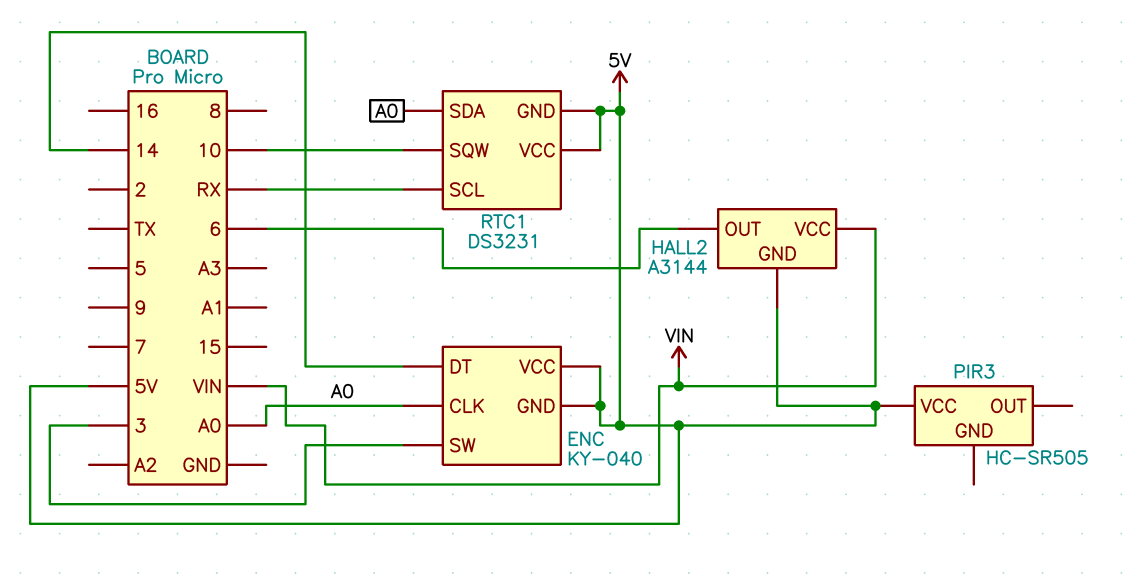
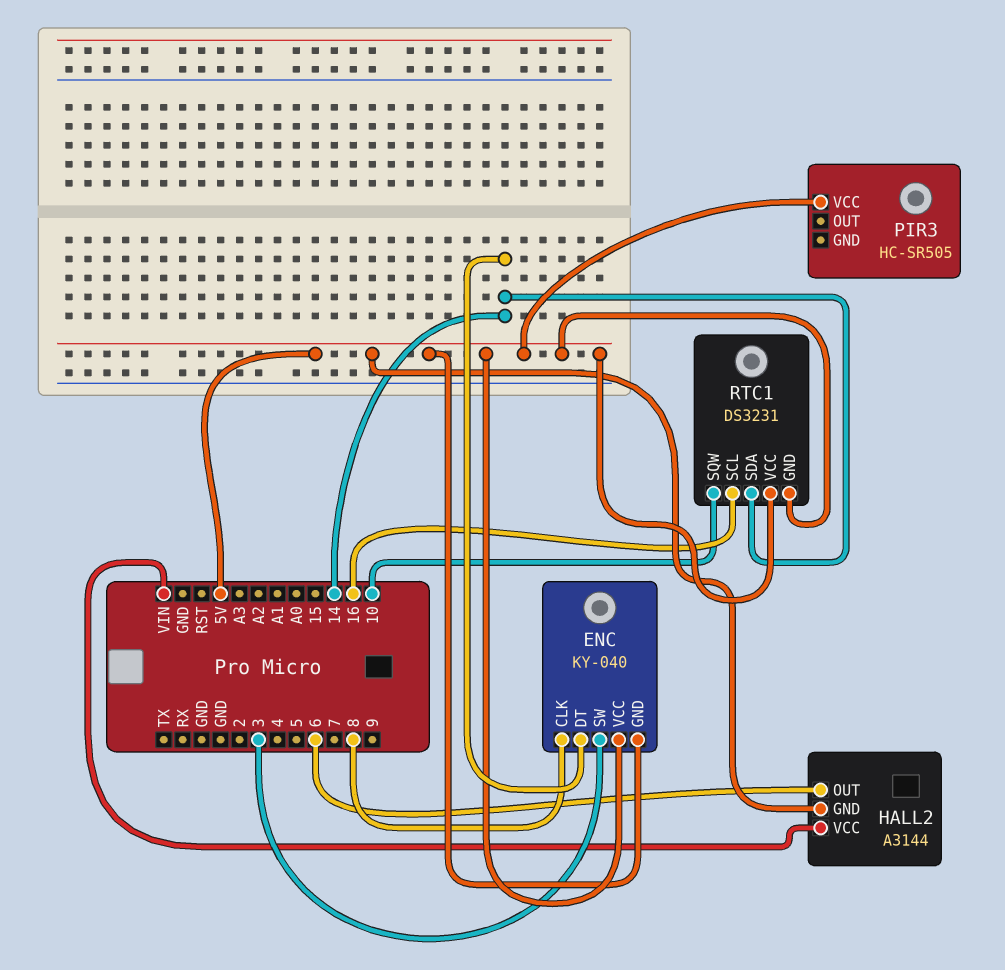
ENC pin CLK: A0 -> 8
RTC1 pin SCL: RX -> 16
RTC1 pin SDA: A0 -> 14

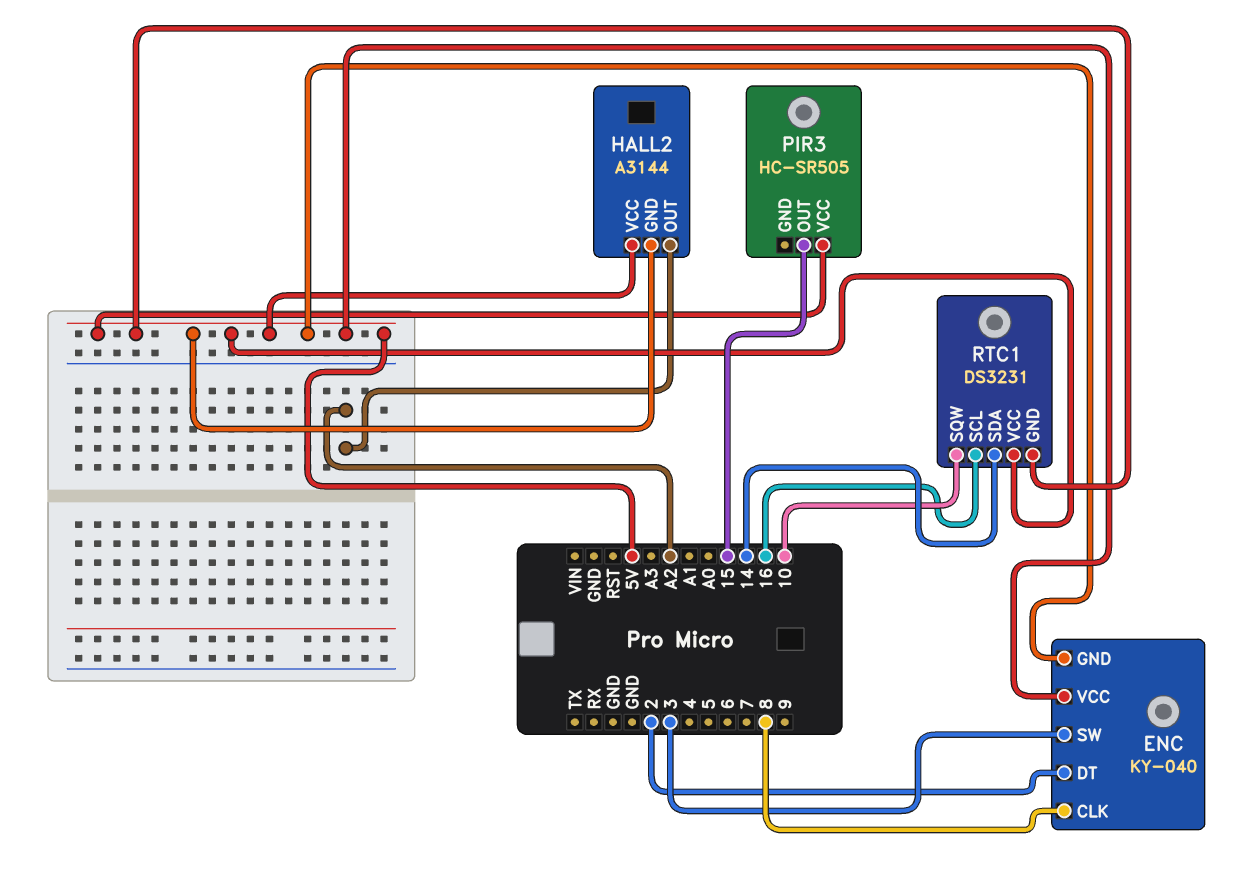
ENC pin DT: 14 -> 2
HALL2 pin OUT: 6 -> A2
HALL2 pin VCC: VIN -> 5V
PIR3 pin OUT: none -> 15

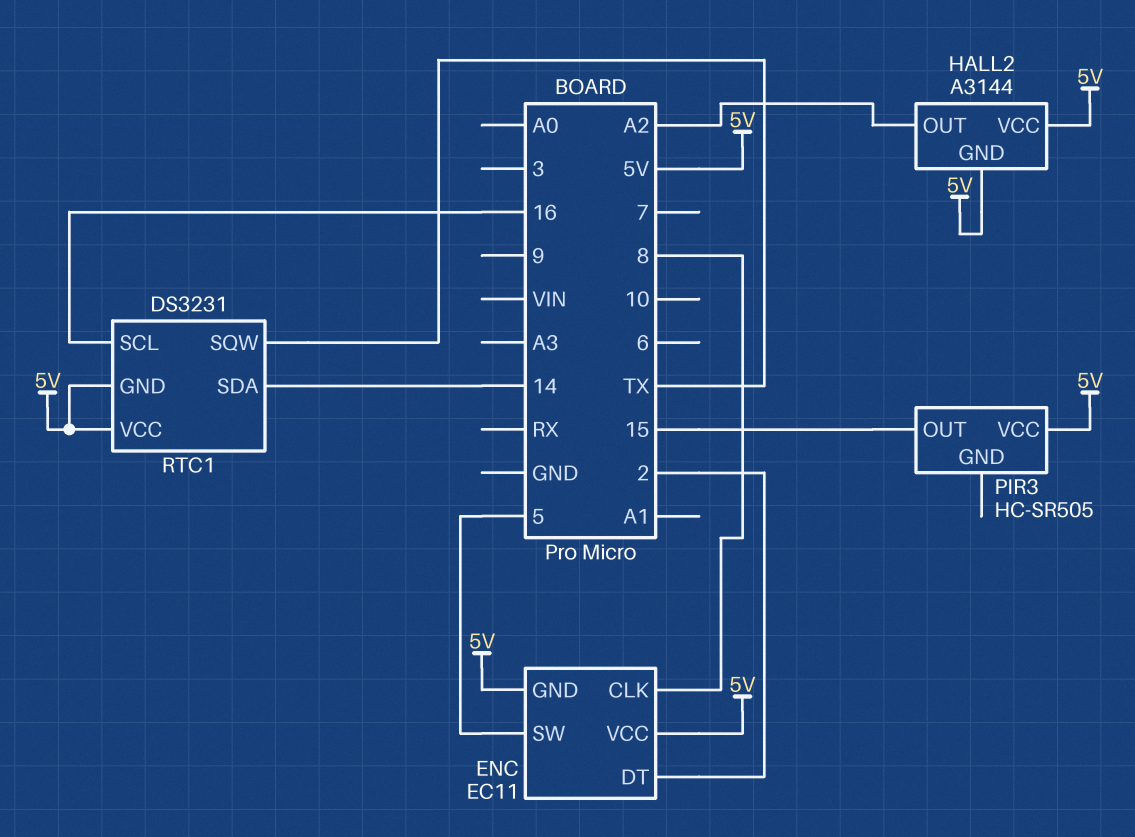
ENC: KY-040 -> EC11
ENC pin SW: 3 -> 5
RTC1 pin SQW: 10 -> TX

